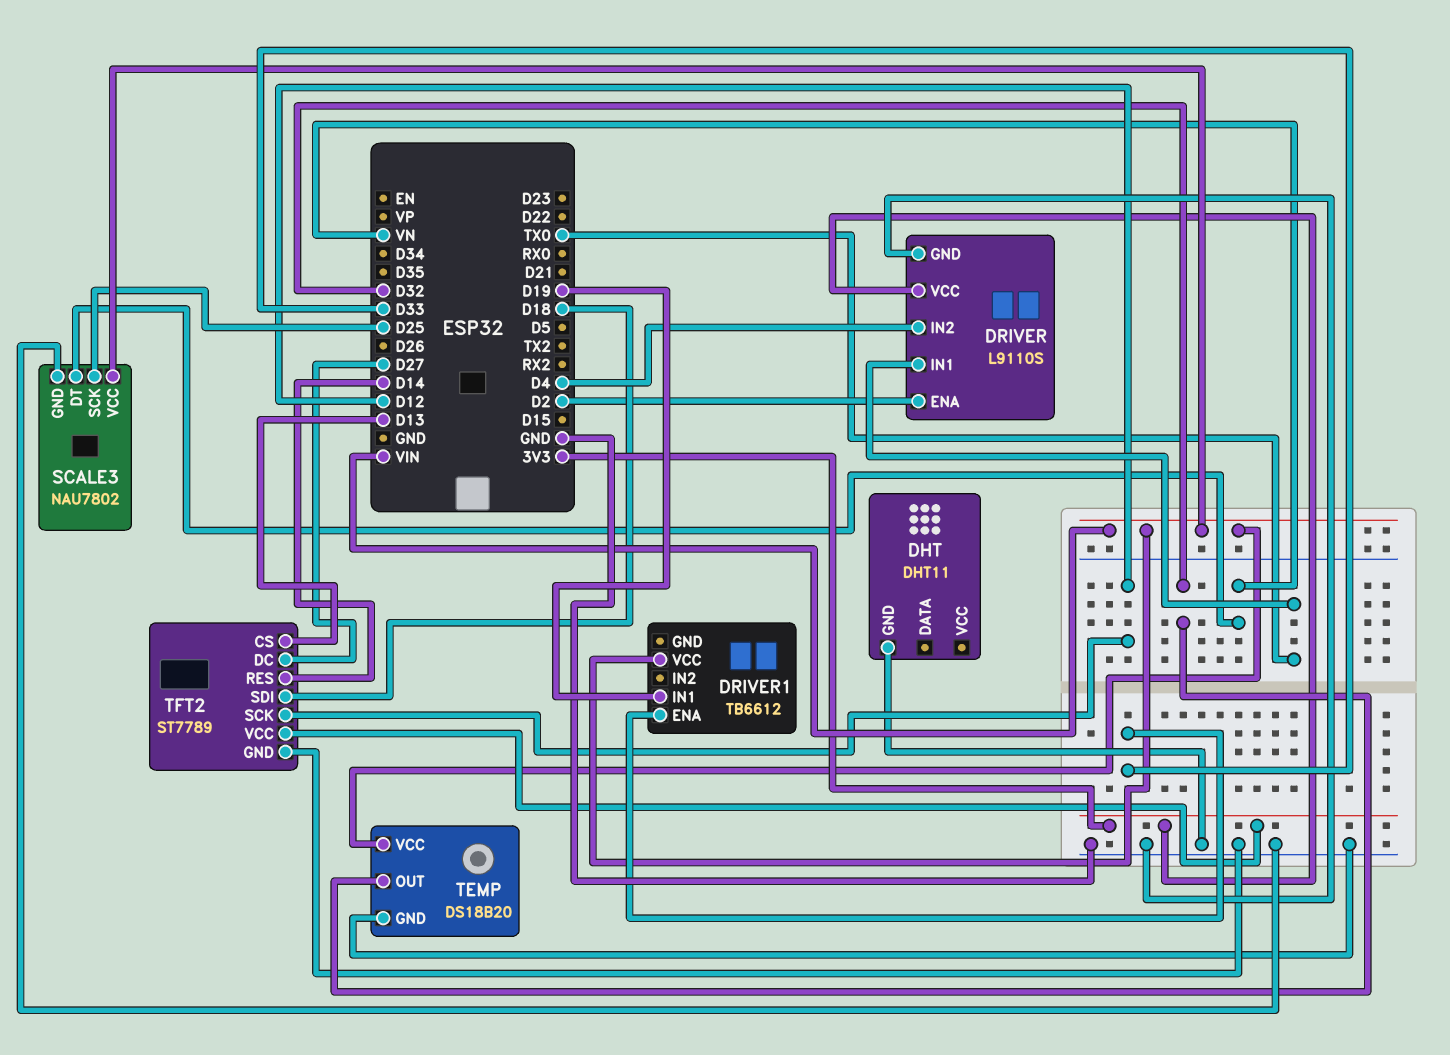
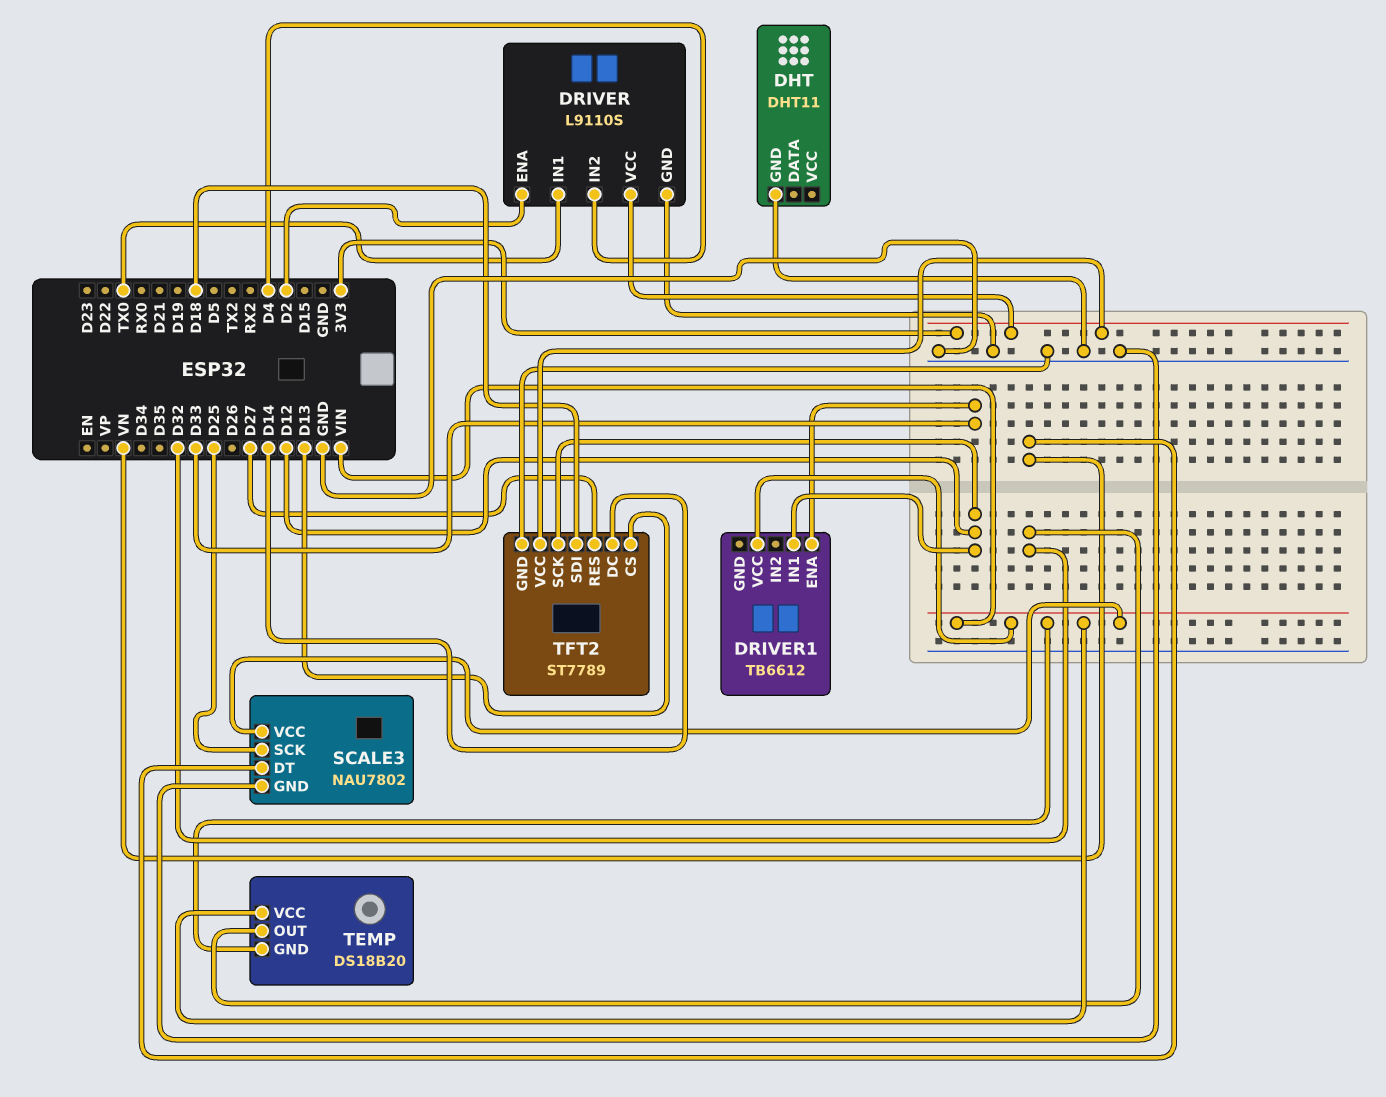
DRIVER1 pin IN1: D19 -> D12
TEMP pin GND: GND -> VIN
TFT2 pin DC: D27 -> D14
TFT2 pin RES: D14 -> D27

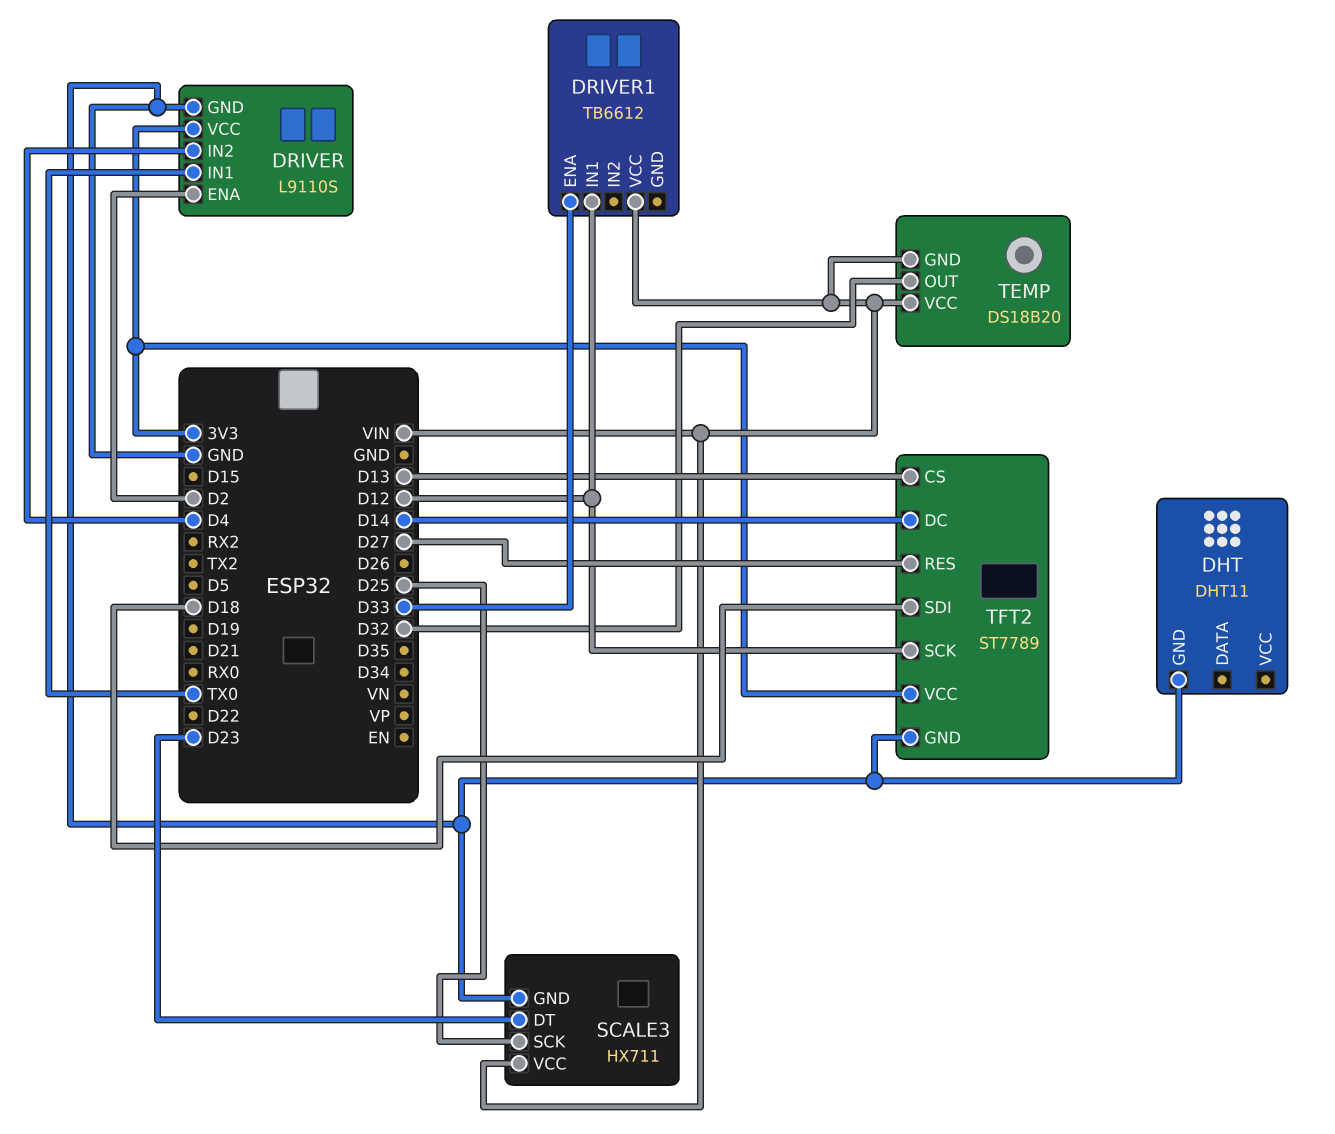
SCALE3: NAU7802 -> HX711
SCALE3 pin DT: VN -> D23

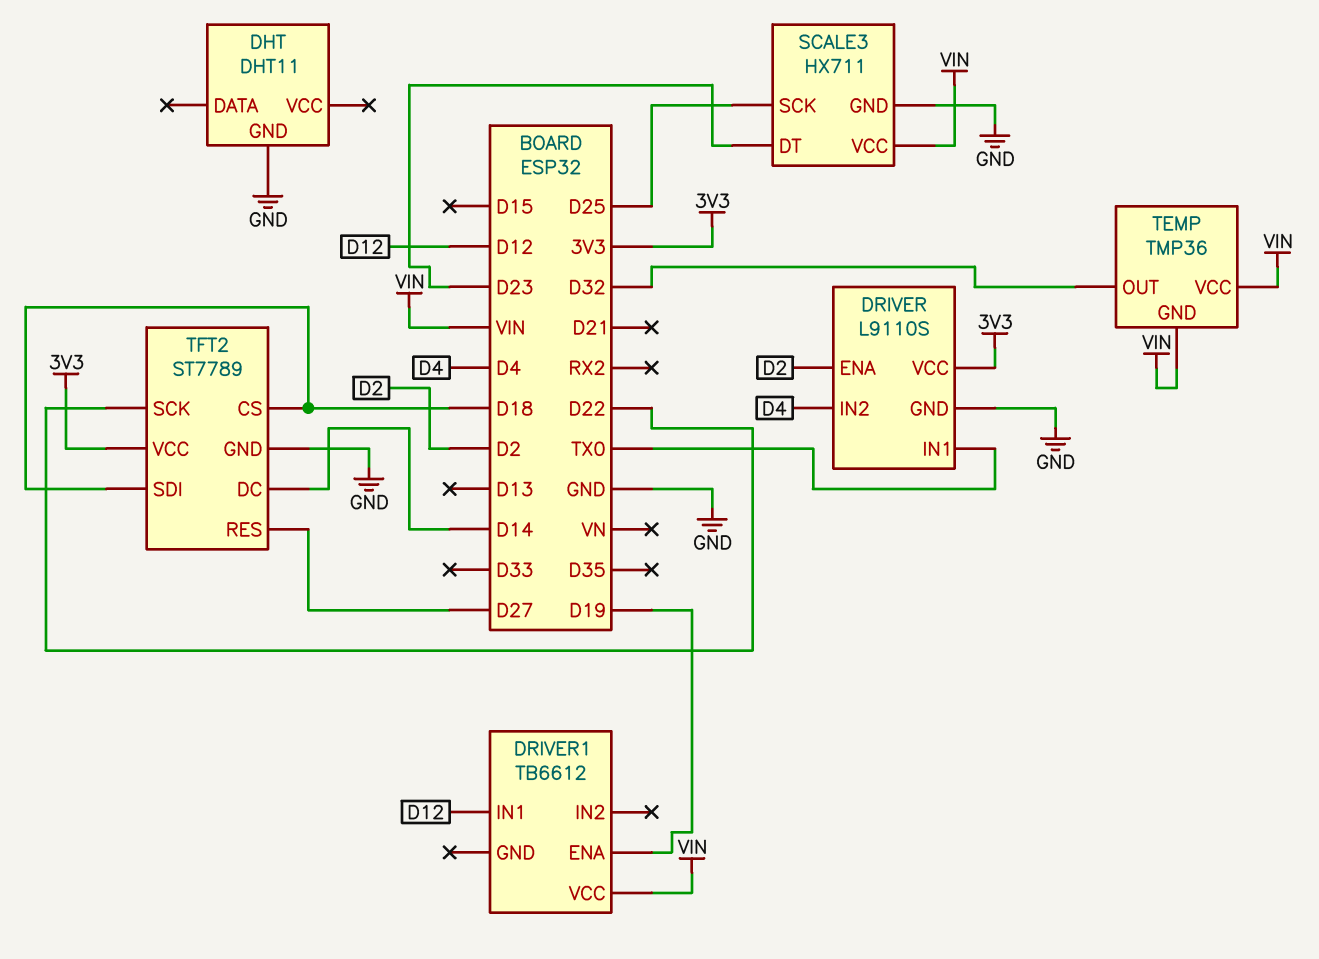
DRIVER1 pin ENA: D33 -> D19
TEMP: DS18B20 -> TMP36
TFT2 pin CS: D13 -> D18
TFT2 pin SCK: D12 -> D22

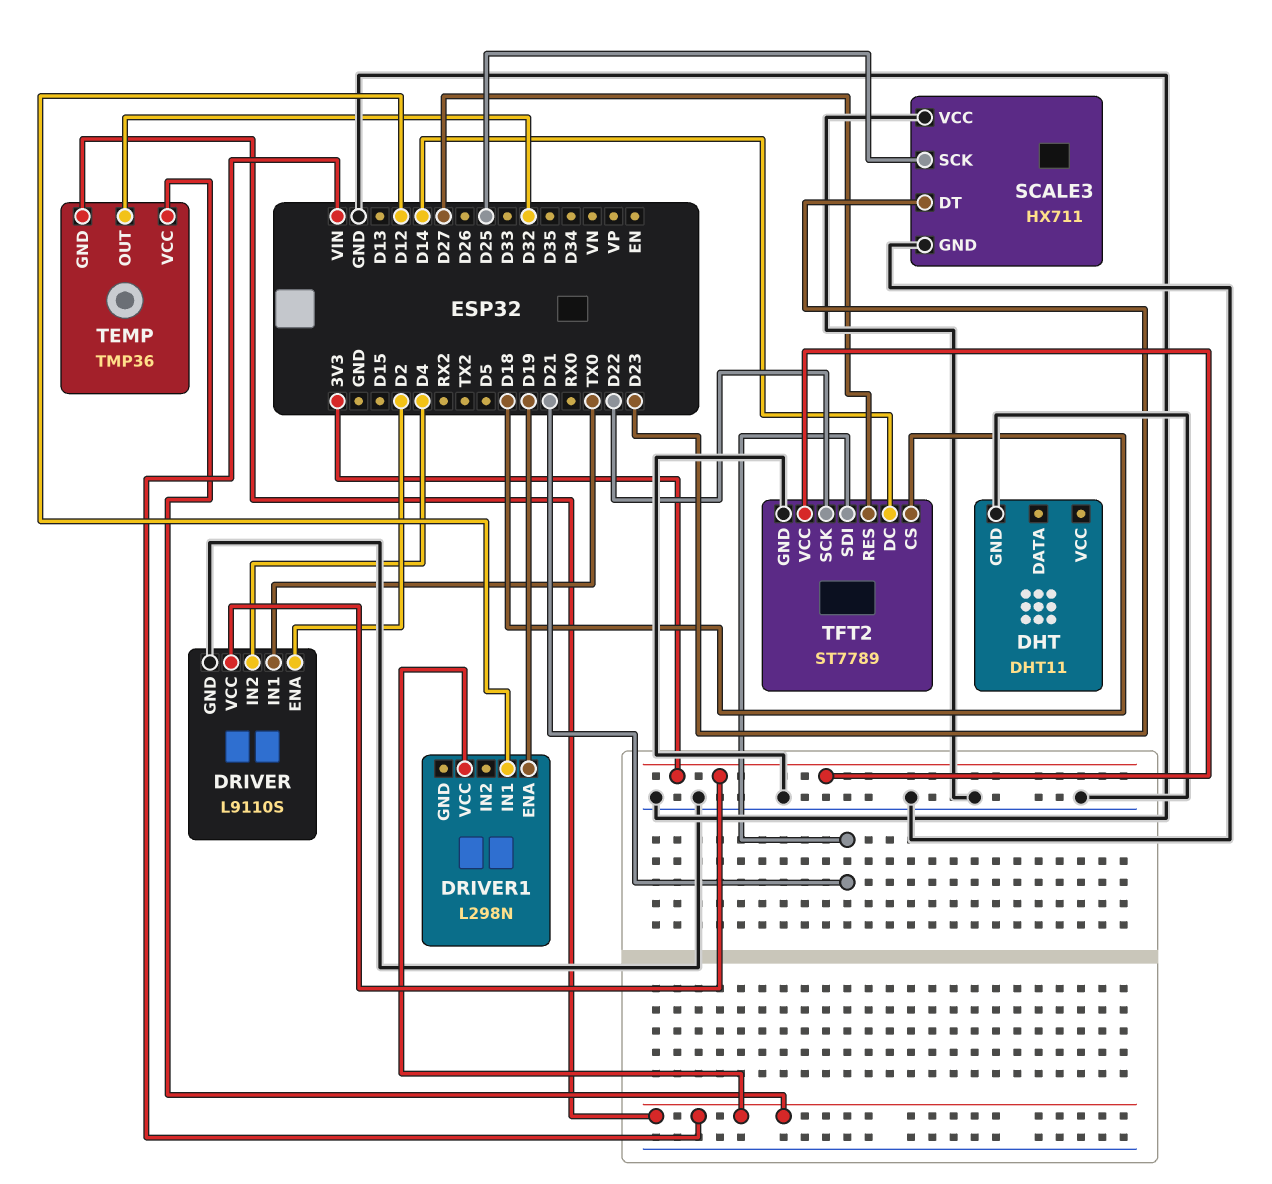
DRIVER1: TB6612 -> L298N
SCALE3 pin VCC: VIN -> GND
TFT2 pin SDI: D18 -> D21

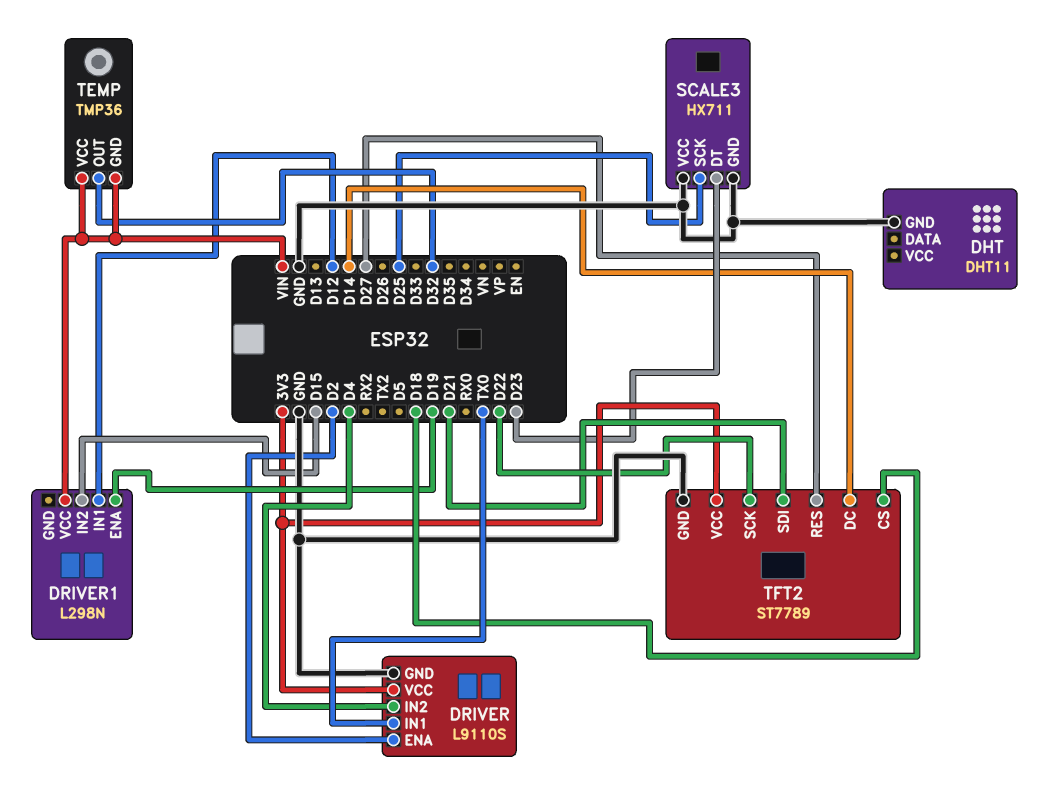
DRIVER1 pin IN2: none -> D15

